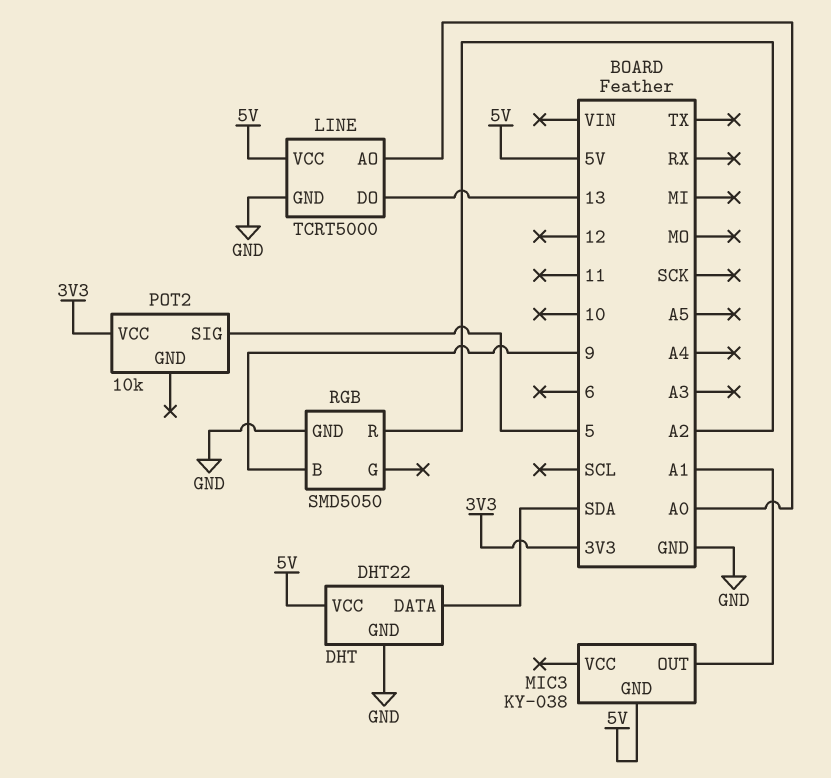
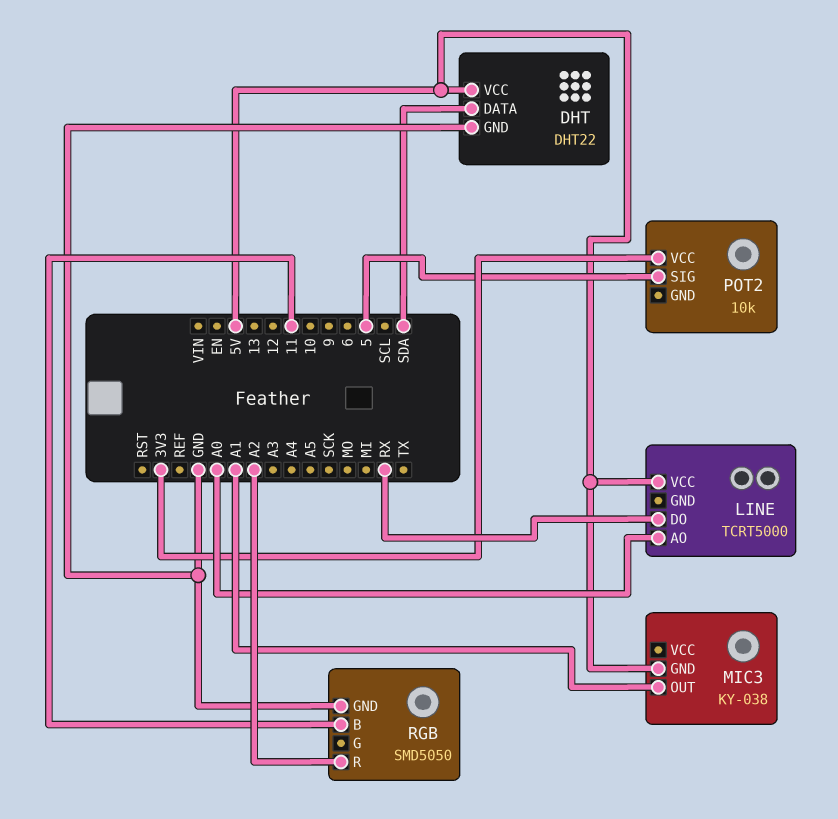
LINE pin DO: 13 -> RX
LINE pin GND: GND -> none
RGB pin B: 9 -> 11

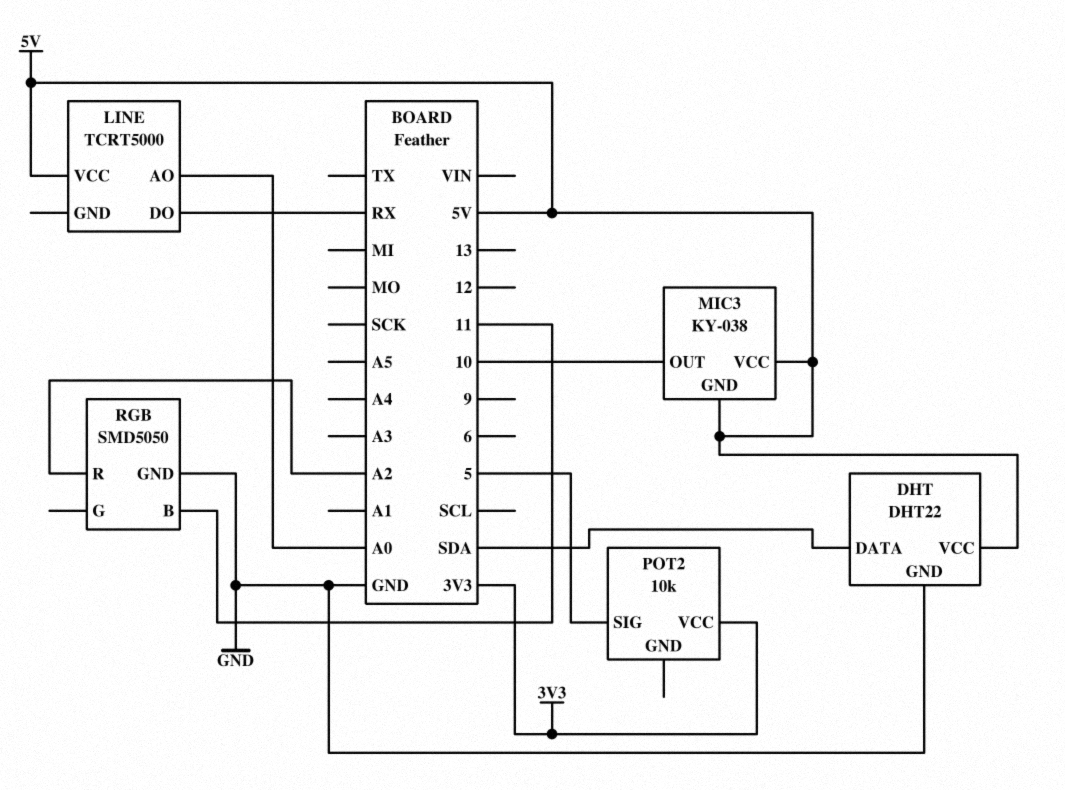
MIC3 pin OUT: A1 -> 10
MIC3 pin VCC: none -> 5V

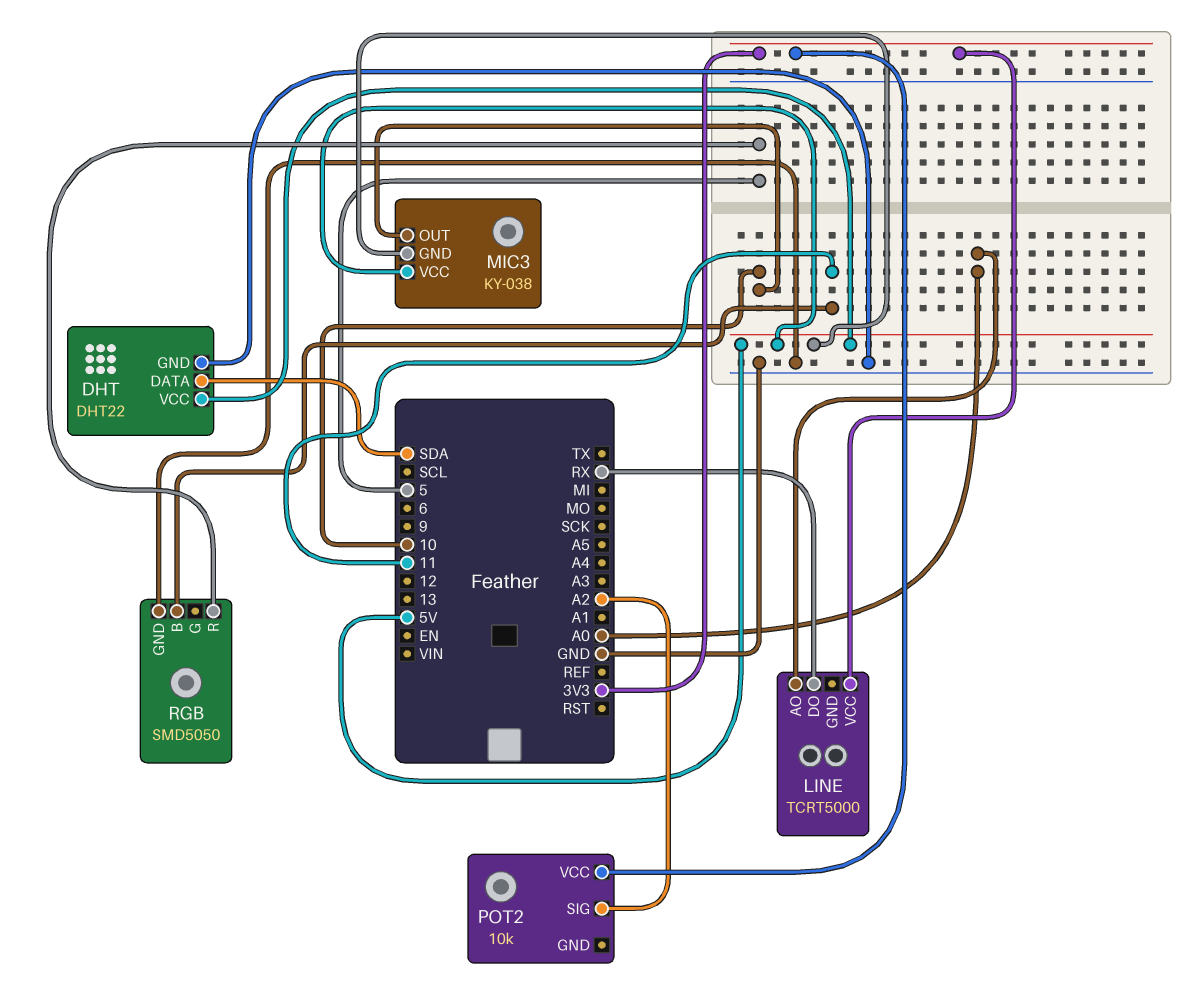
LINE pin VCC: 5V -> 3V3
POT2 pin SIG: 5 -> A2
RGB pin R: A2 -> 5

